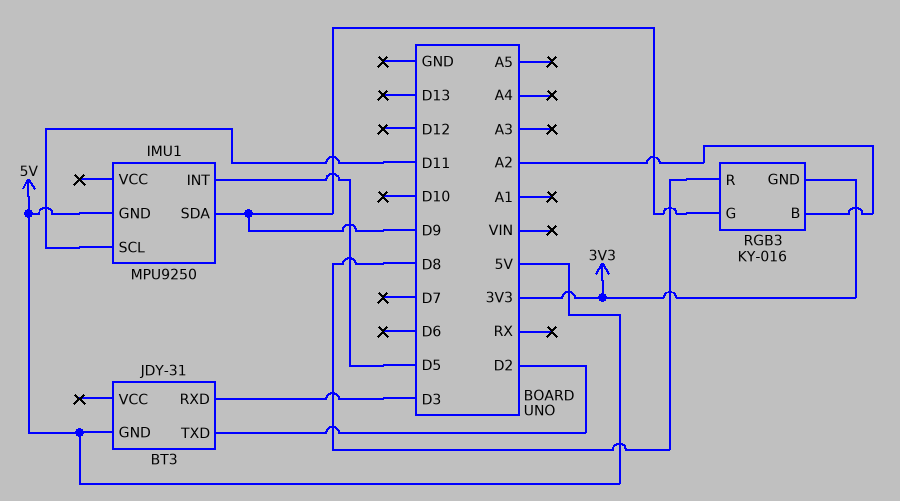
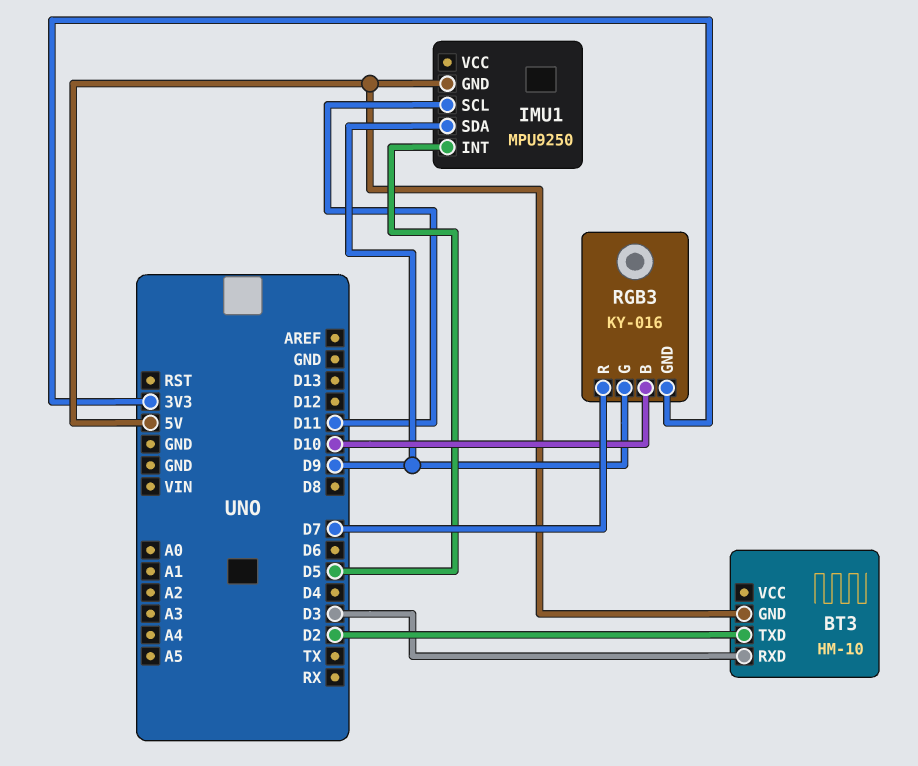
BT3: JDY-31 -> HM-10
RGB3 pin B: A2 -> D10
RGB3 pin R: D8 -> D7

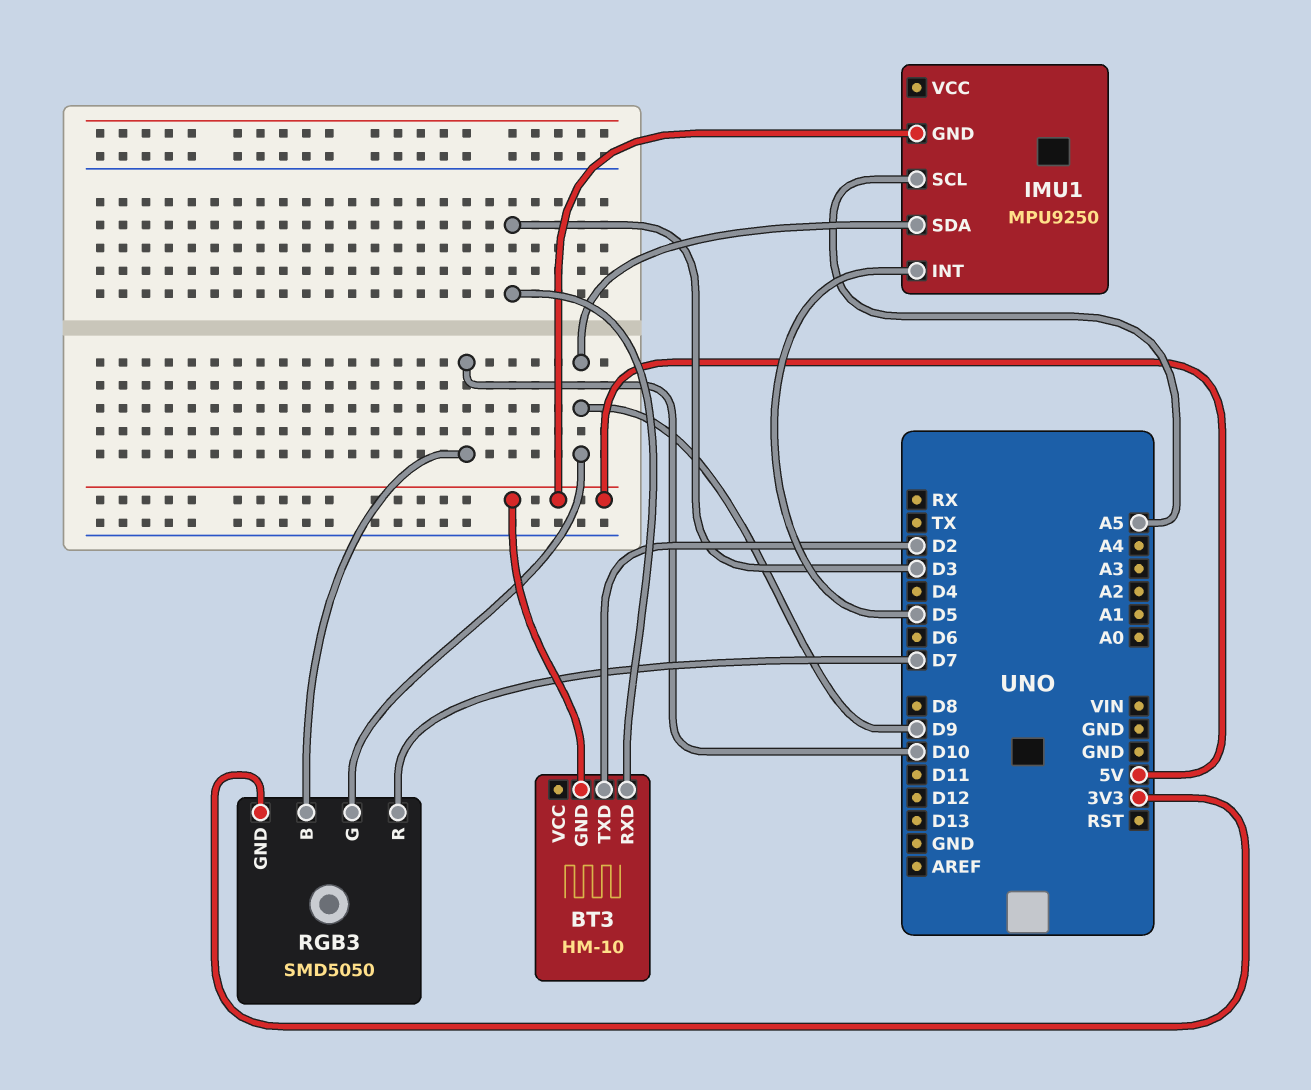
IMU1 pin SCL: D11 -> A5
RGB3: KY-016 -> SMD5050

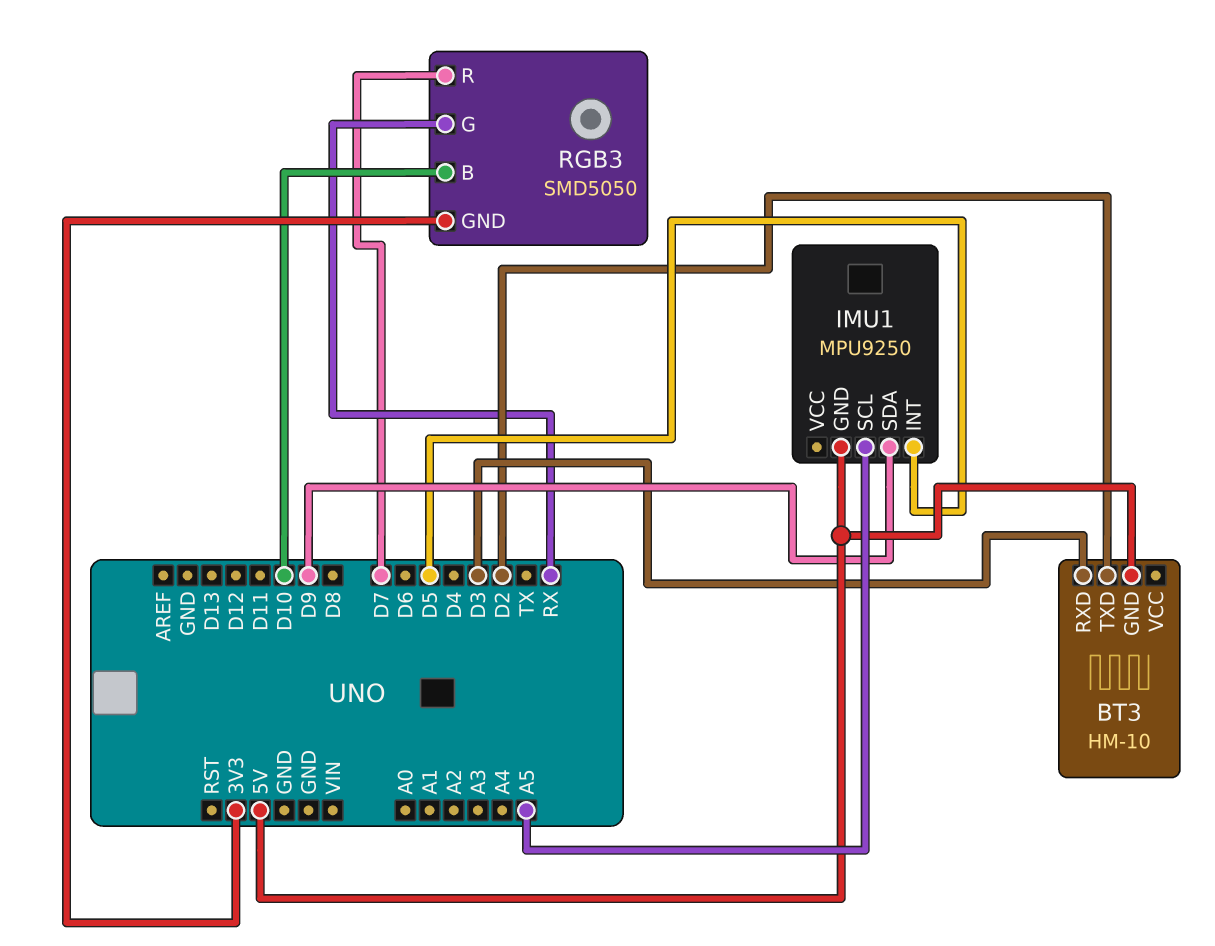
RGB3 pin G: D9 -> RX

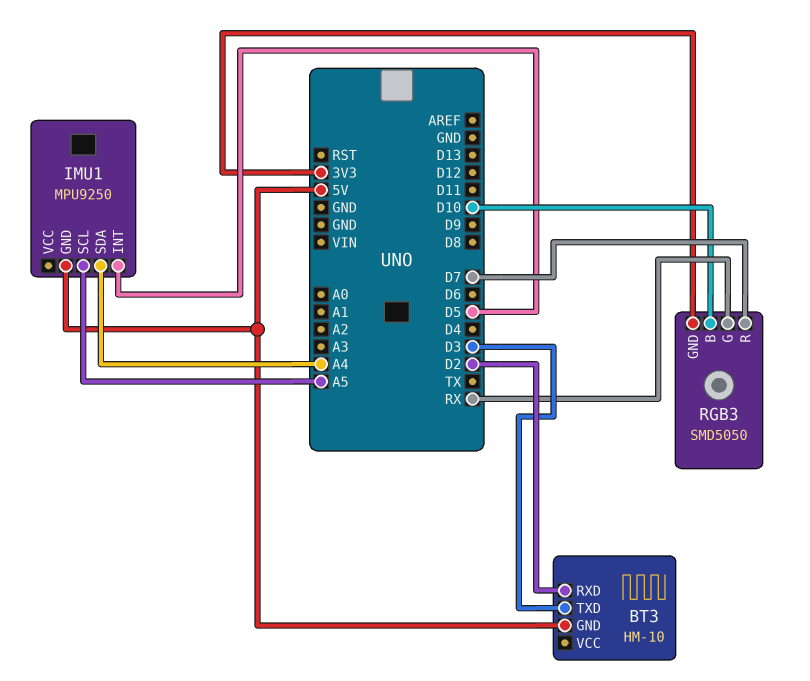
BT3 pin RXD: D3 -> D2
BT3 pin TXD: D2 -> D3
IMU1 pin SDA: D9 -> A4

